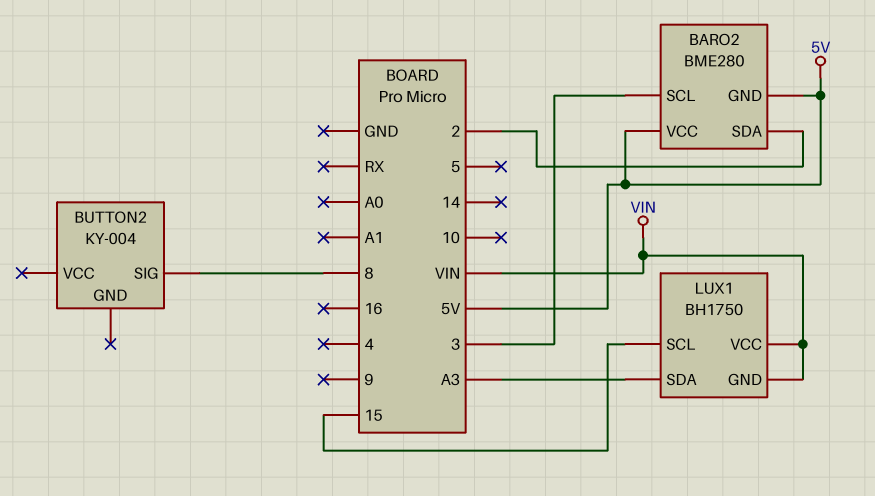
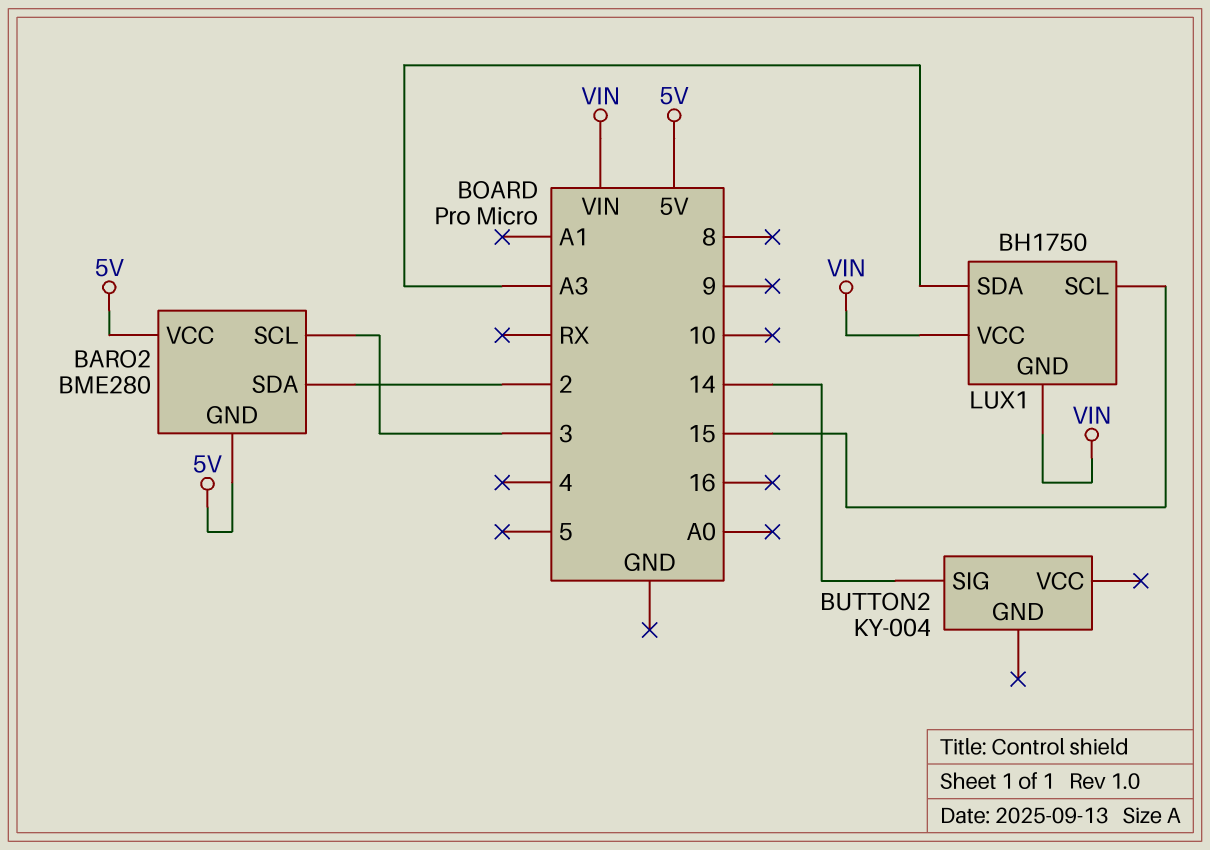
BUTTON2 pin SIG: 8 -> 14

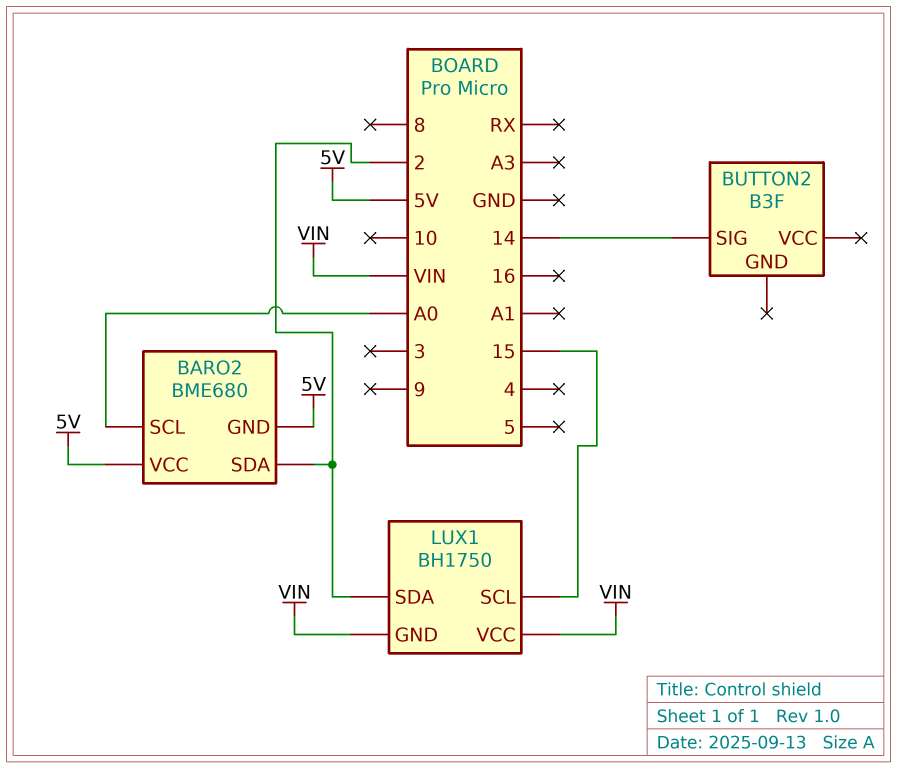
BARO2: BME280 -> BME680
BARO2 pin SCL: 3 -> A0
BUTTON2: KY-004 -> B3F
LUX1 pin SDA: A3 -> 2

